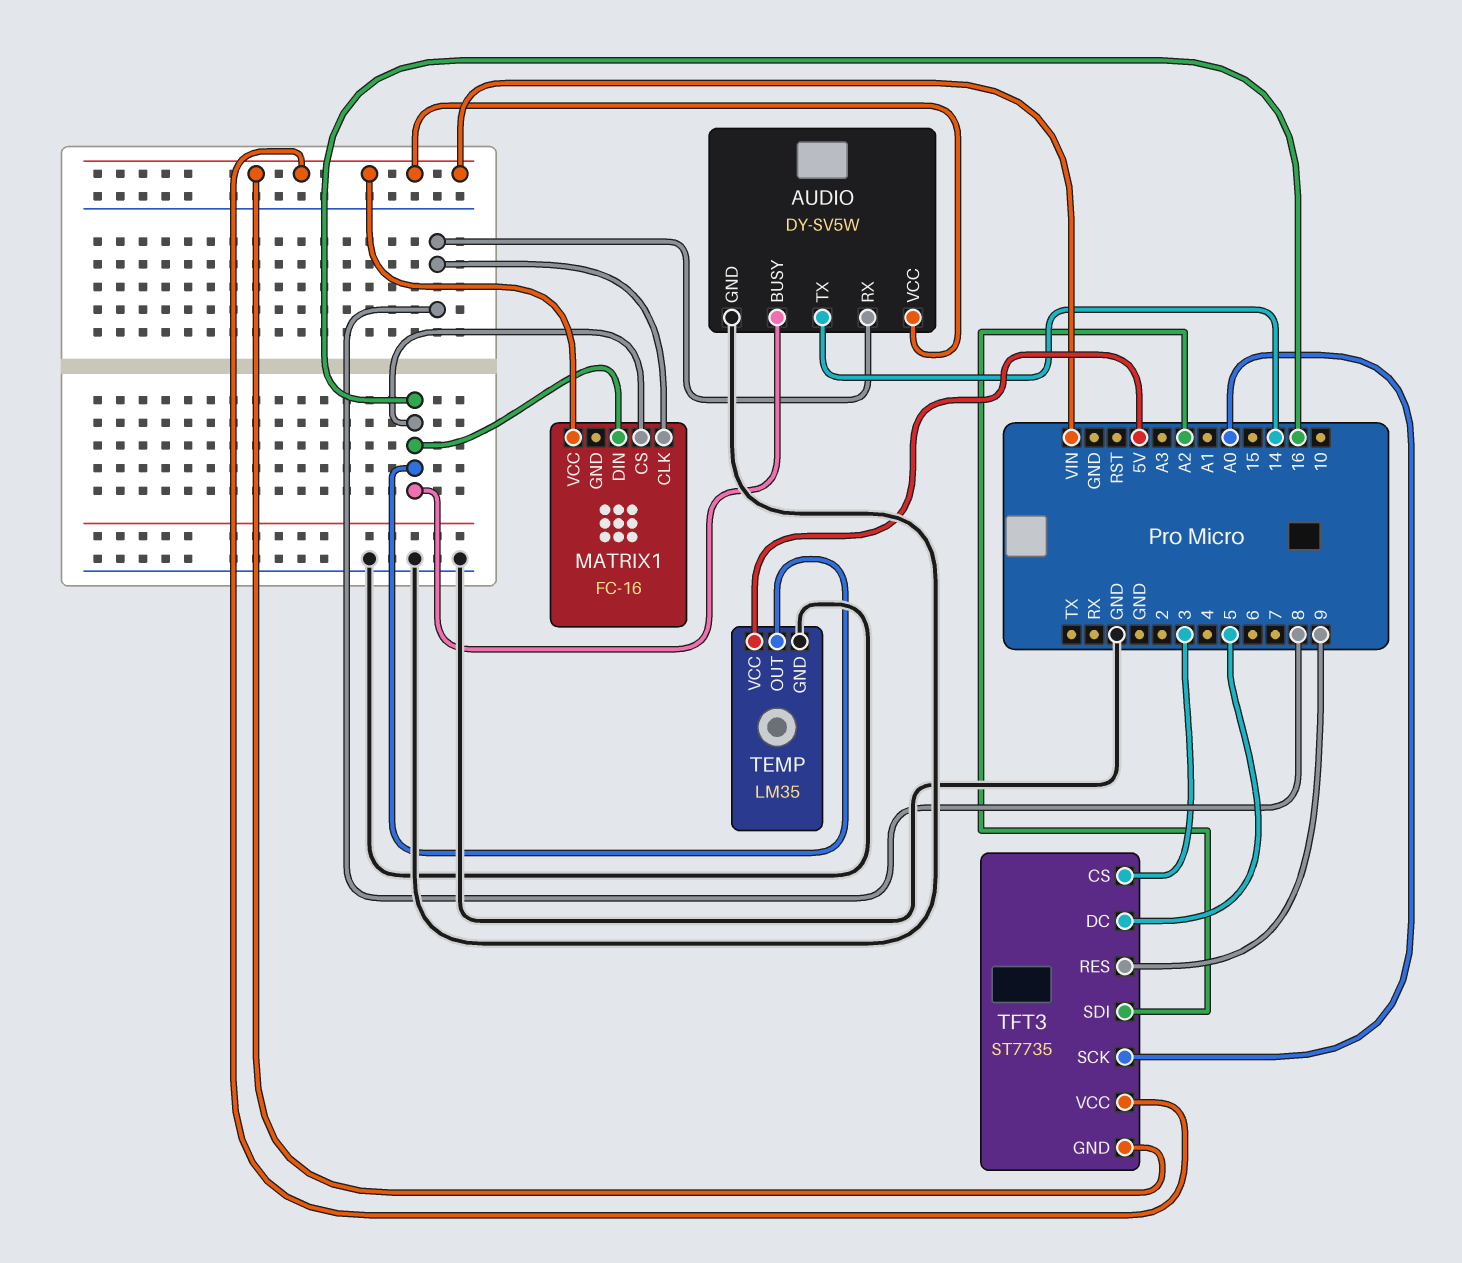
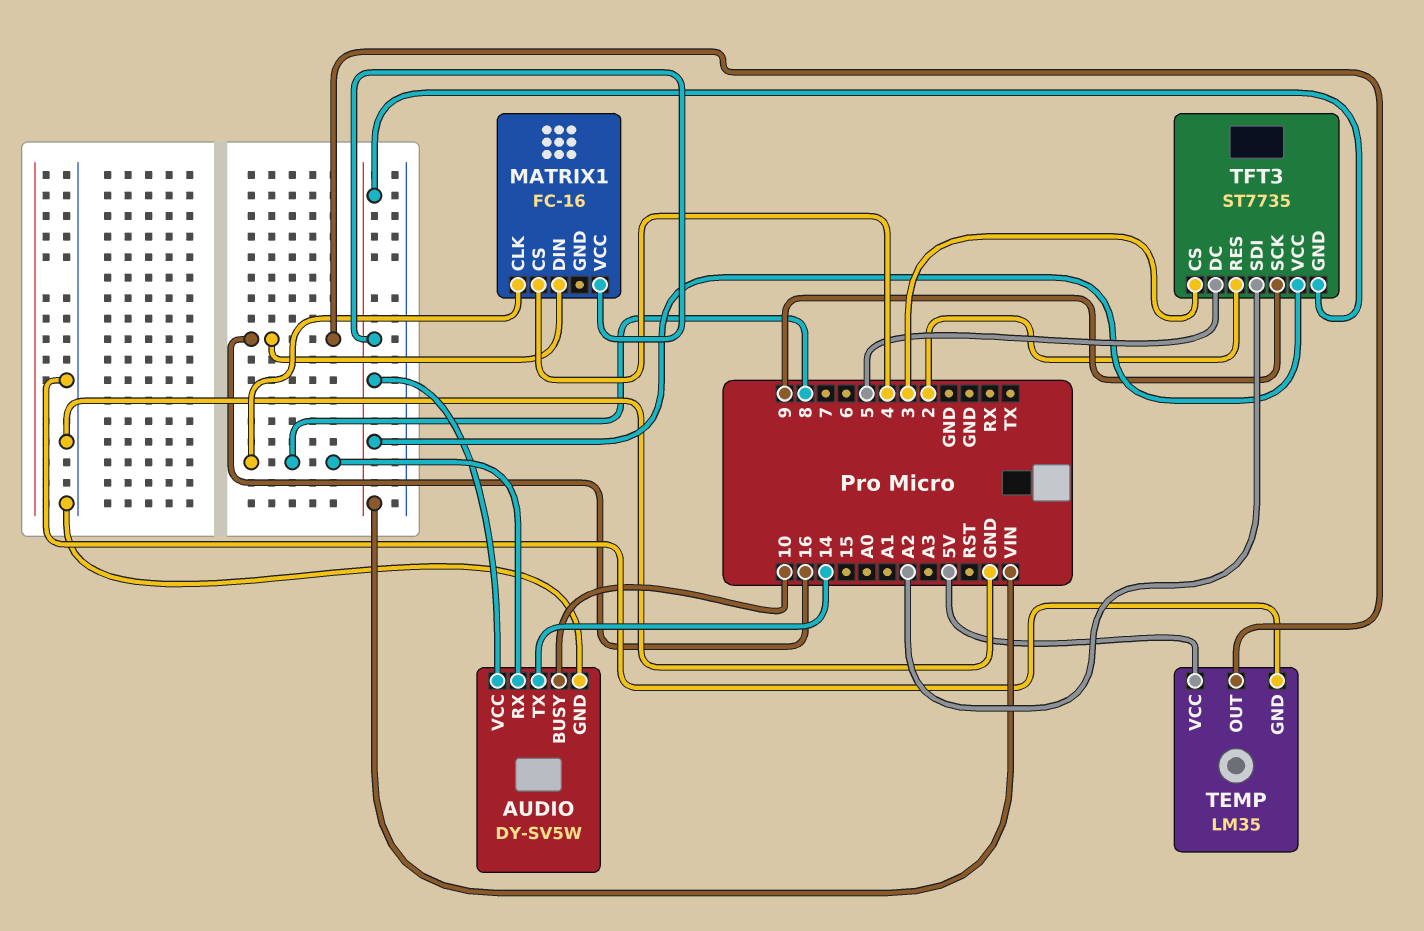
AUDIO pin BUSY: 16 -> 10
MATRIX1 pin CS: 16 -> 4
TFT3 pin RES: 9 -> 2
TFT3 pin SCK: A0 -> 9

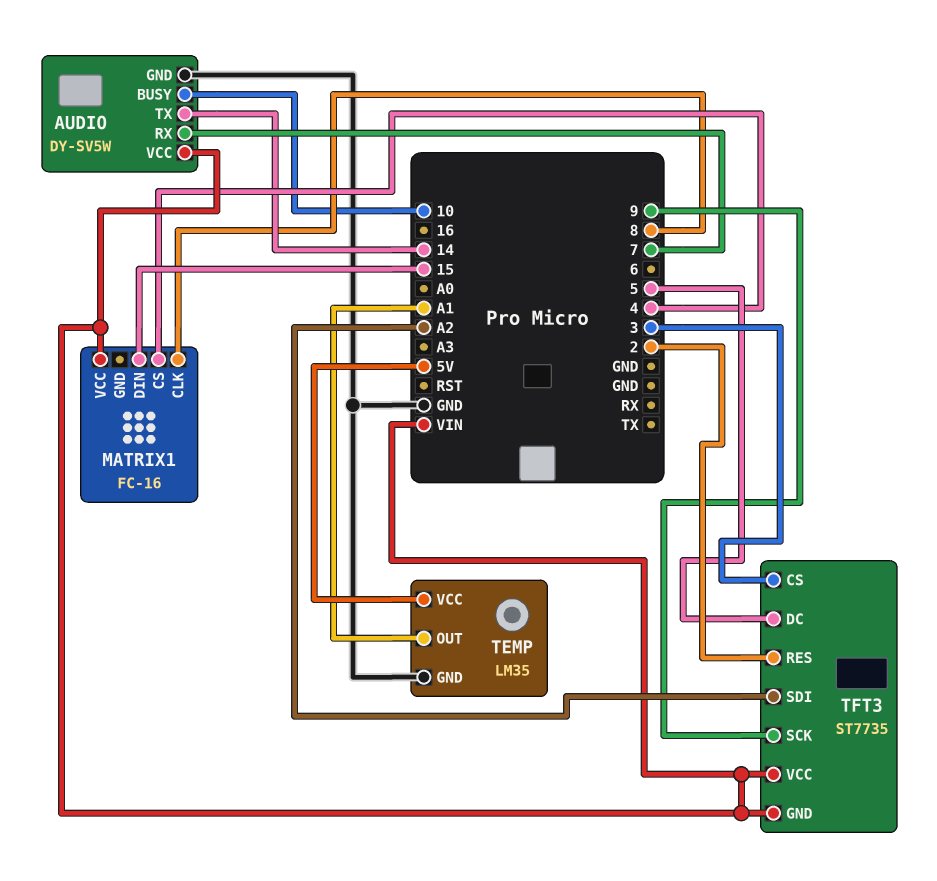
AUDIO pin RX: 8 -> 7
MATRIX1 pin DIN: 16 -> 15
TEMP pin OUT: 16 -> A1

